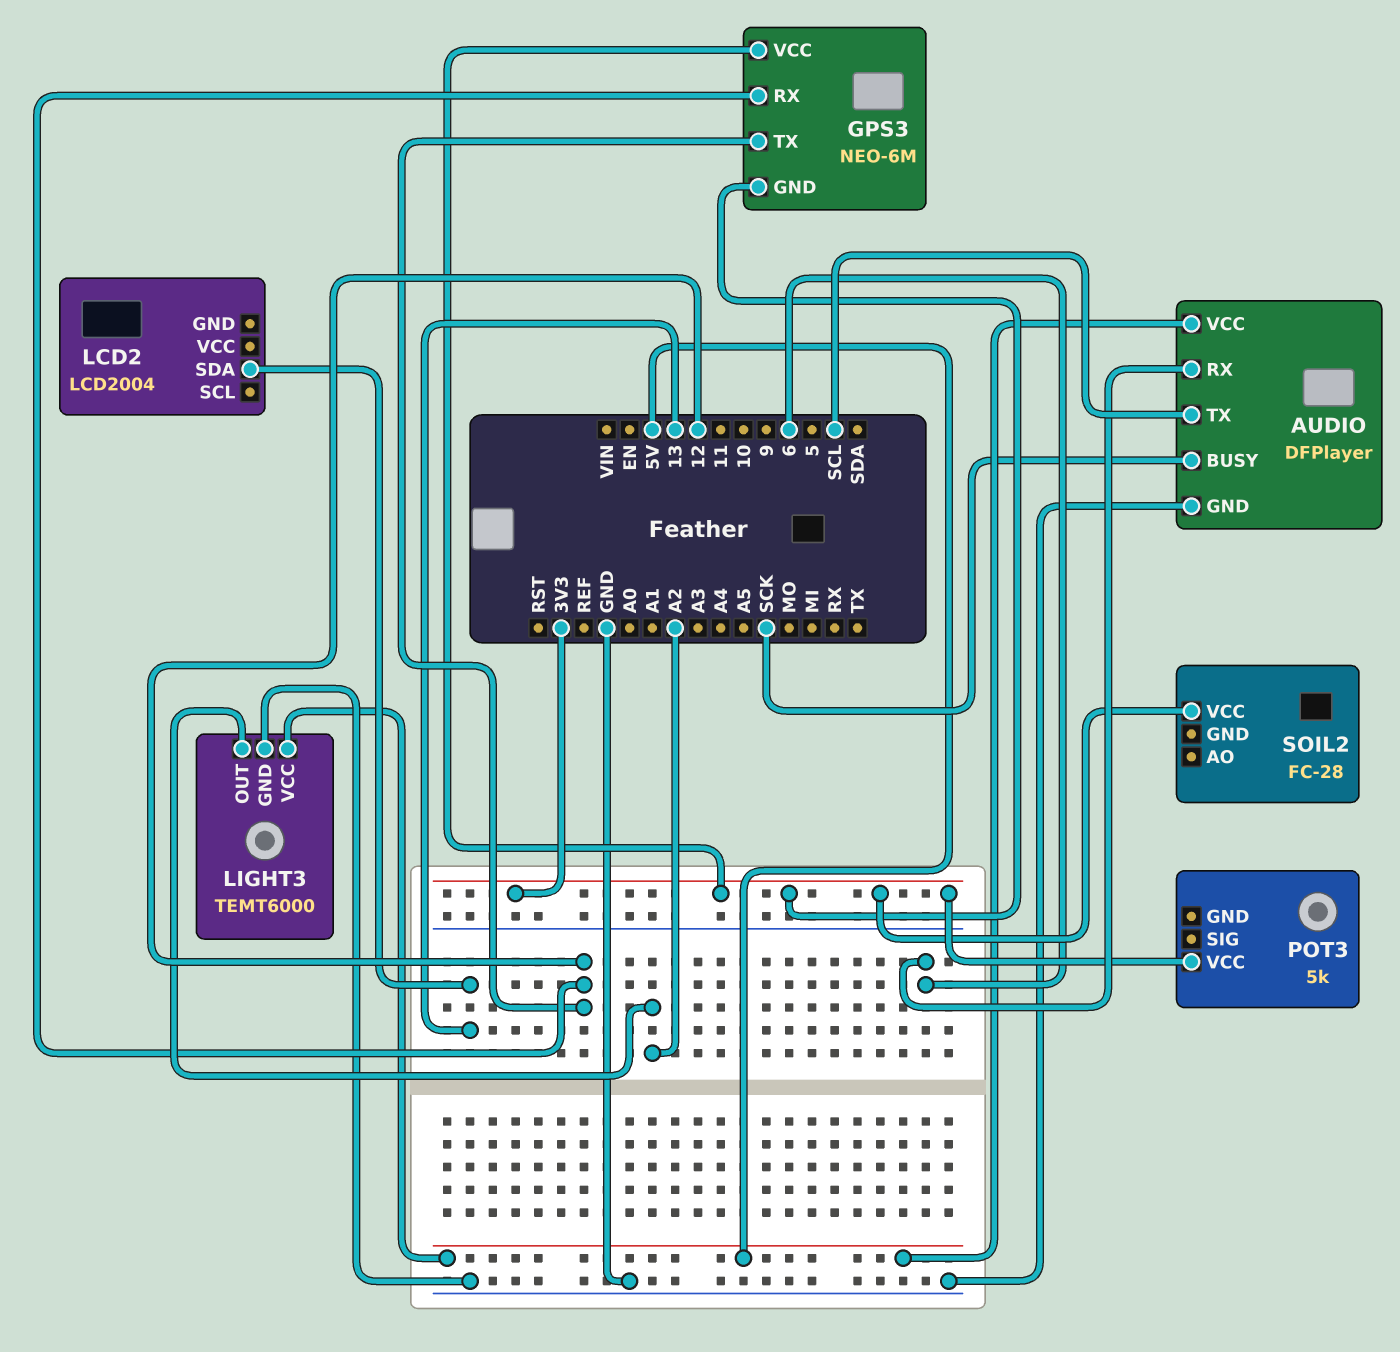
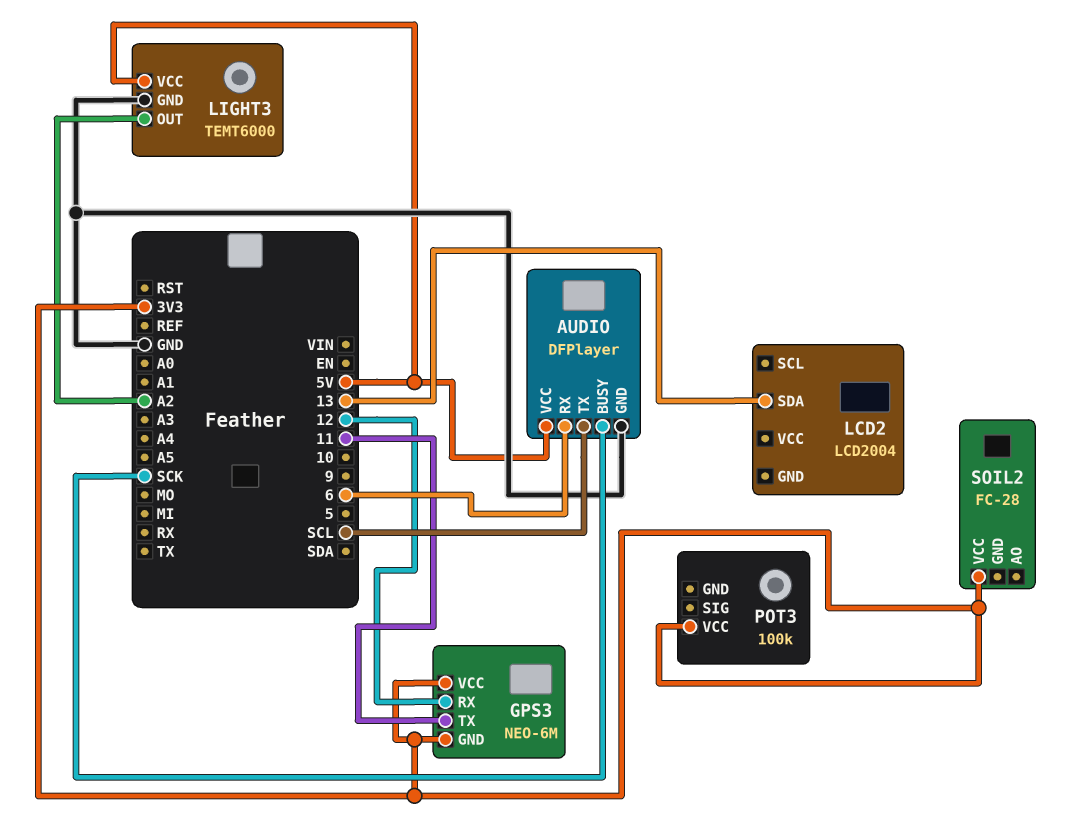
GPS3 pin TX: 12 -> 11
POT3: 5k -> 100k

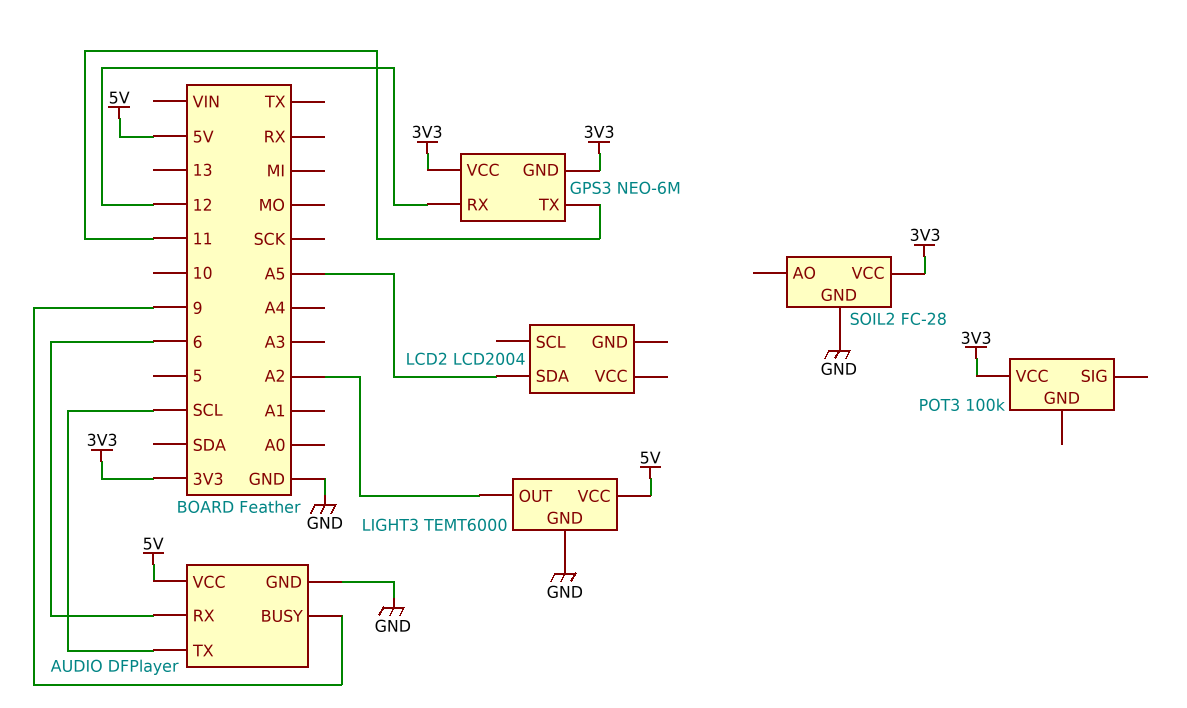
AUDIO pin BUSY: SCK -> 9
LCD2 pin SDA: 13 -> A5
SOIL2 pin GND: none -> GND

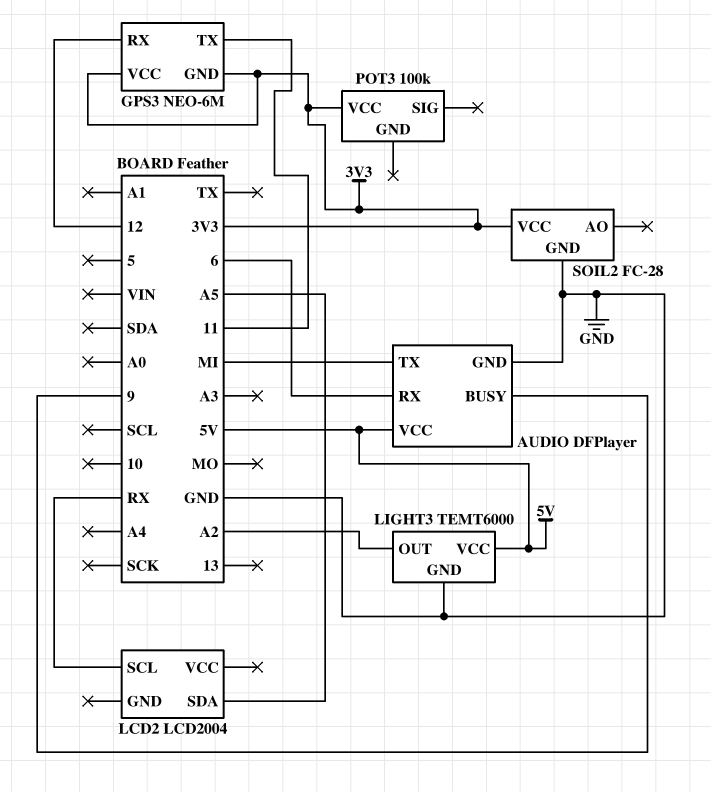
AUDIO pin TX: SCL -> MI
LCD2 pin SCL: none -> RX

